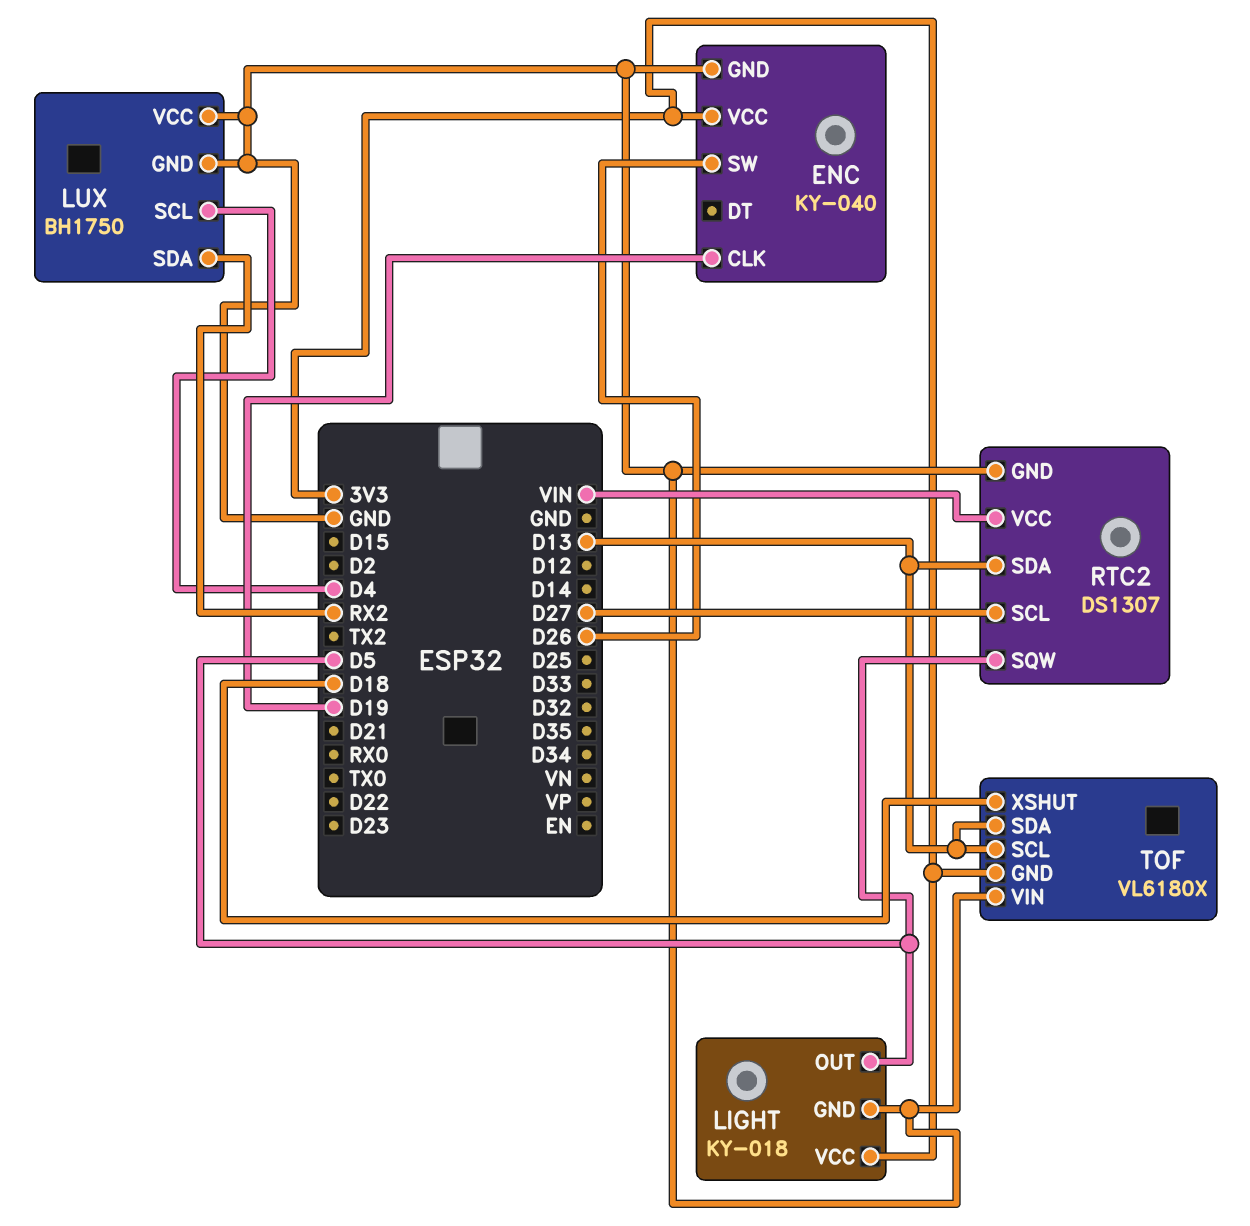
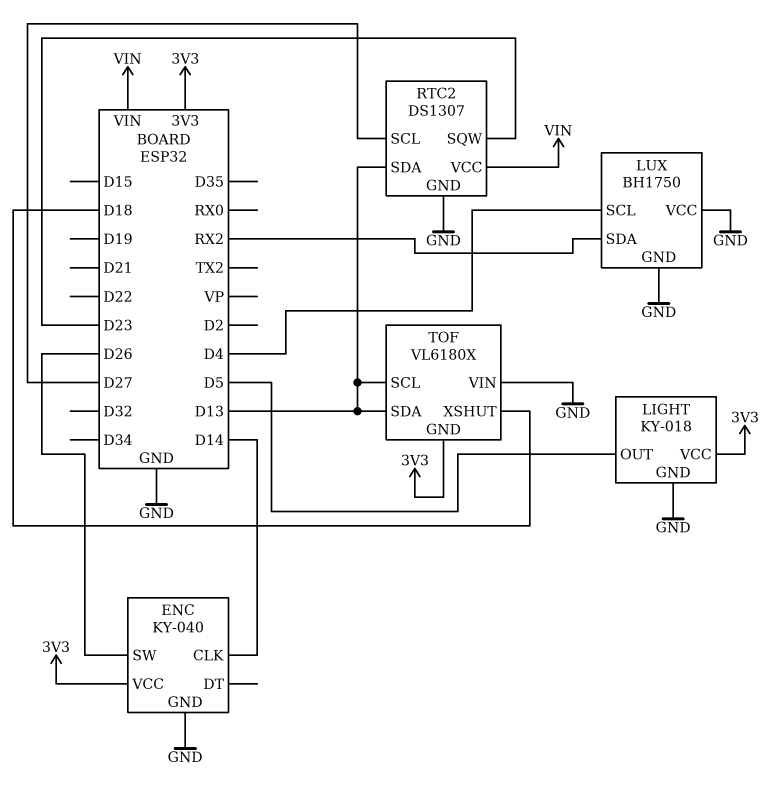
ENC pin CLK: D19 -> D14
RTC2 pin SQW: D5 -> D23

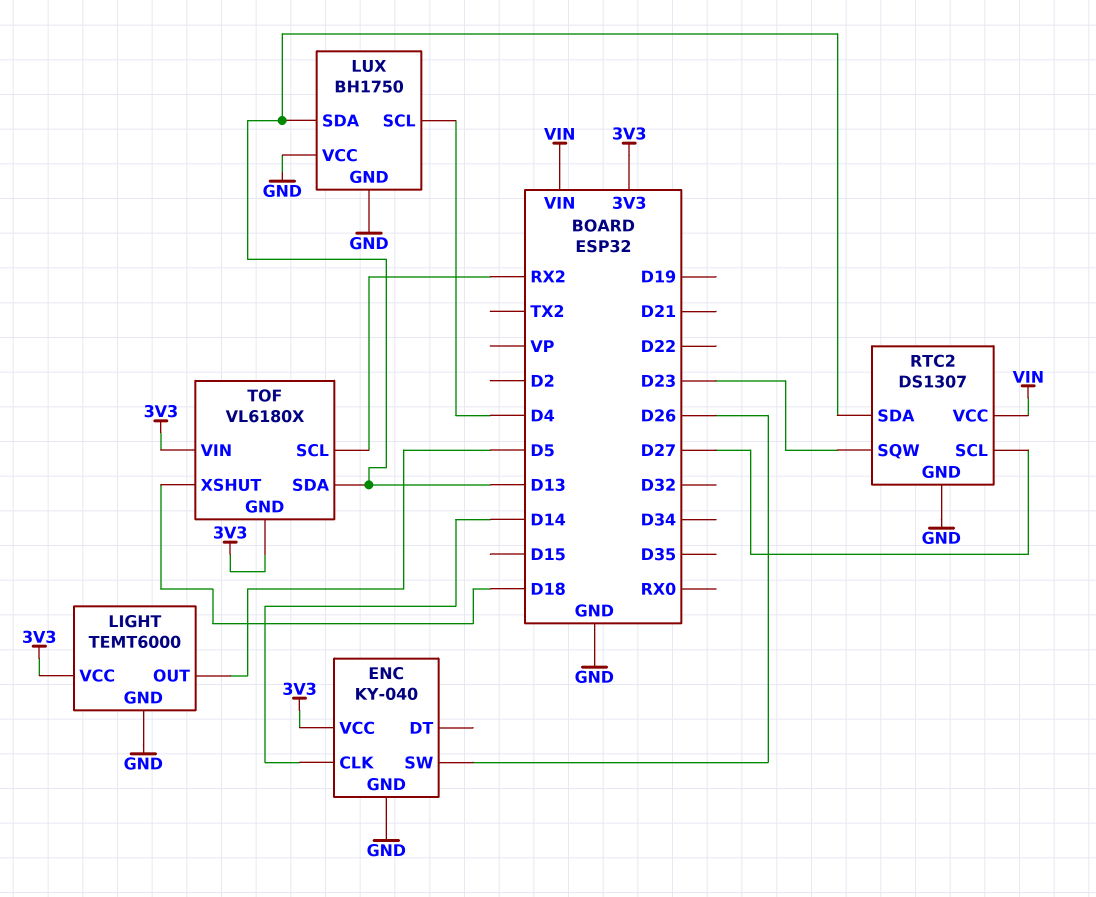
LIGHT: KY-018 -> TEMT6000
LUX pin SDA: RX2 -> D13
TOF pin SCL: D13 -> RX2
TOF pin VIN: GND -> 3V3

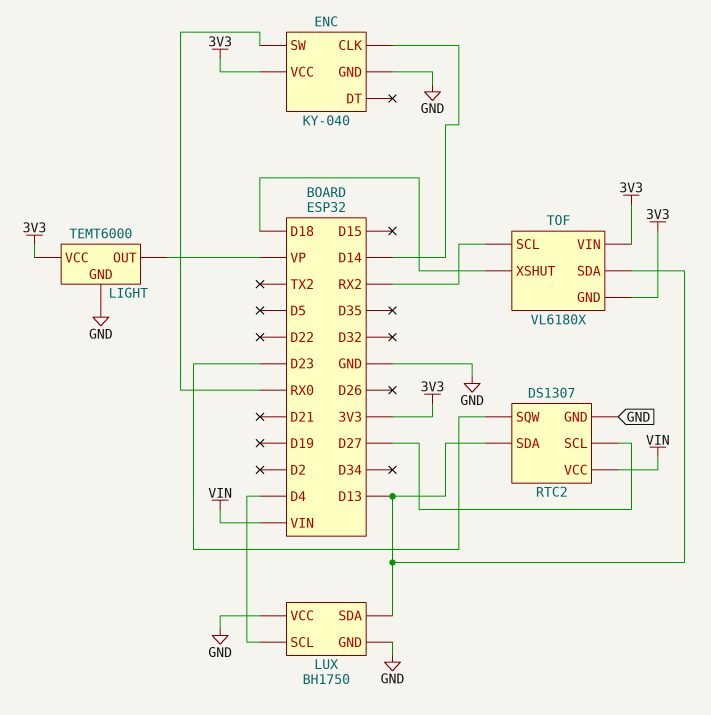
ENC pin SW: D26 -> RX0
LIGHT pin OUT: D5 -> VP

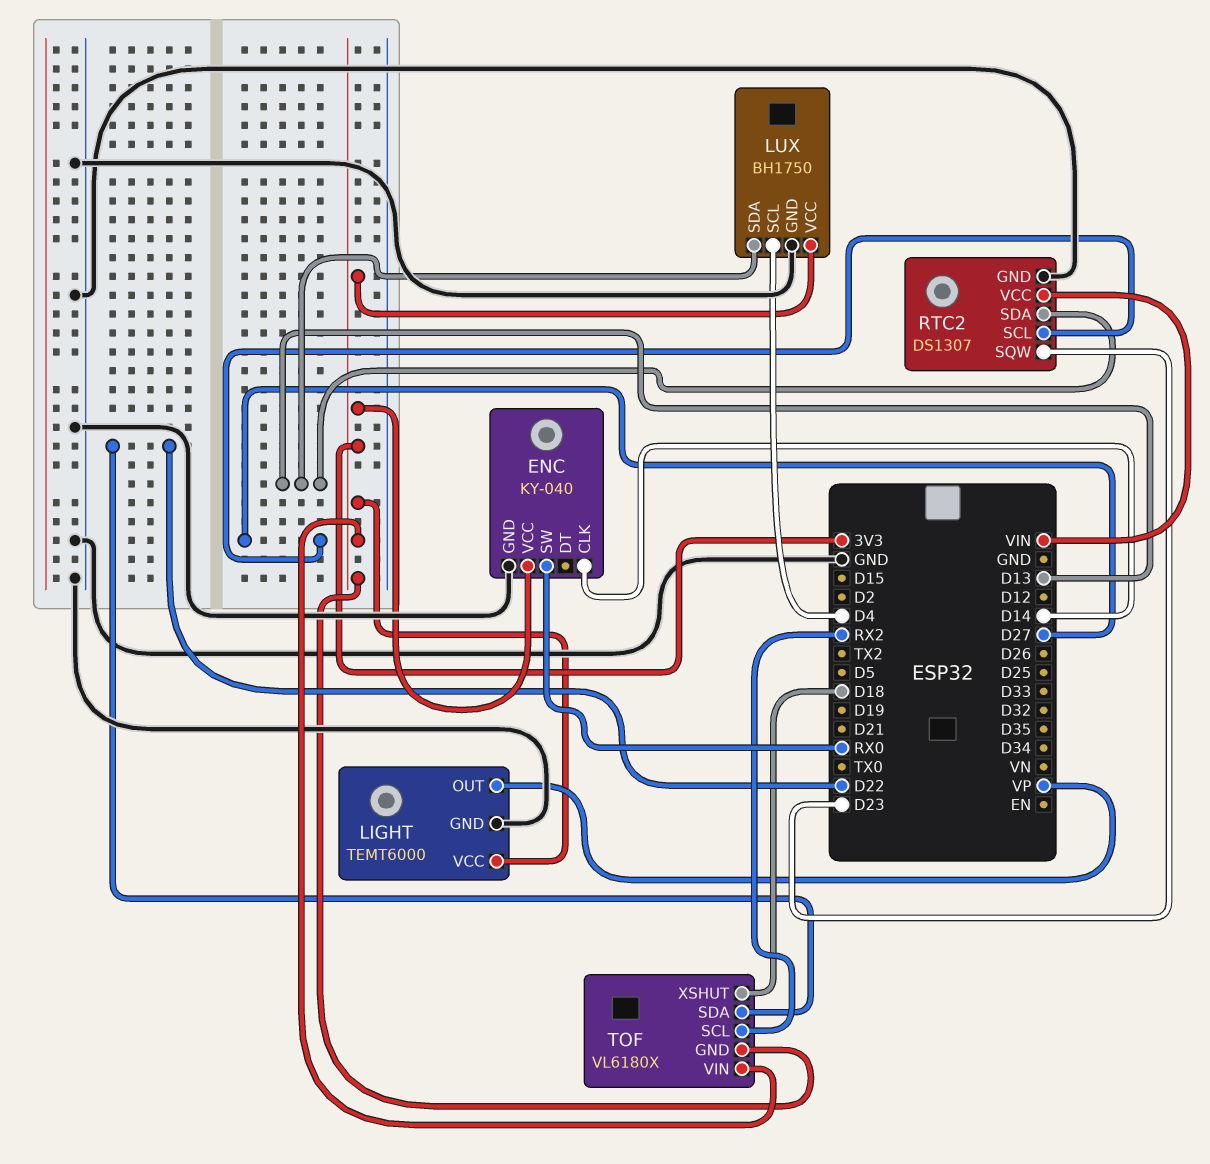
LUX pin VCC: GND -> 3V3
TOF pin SDA: D13 -> D22

